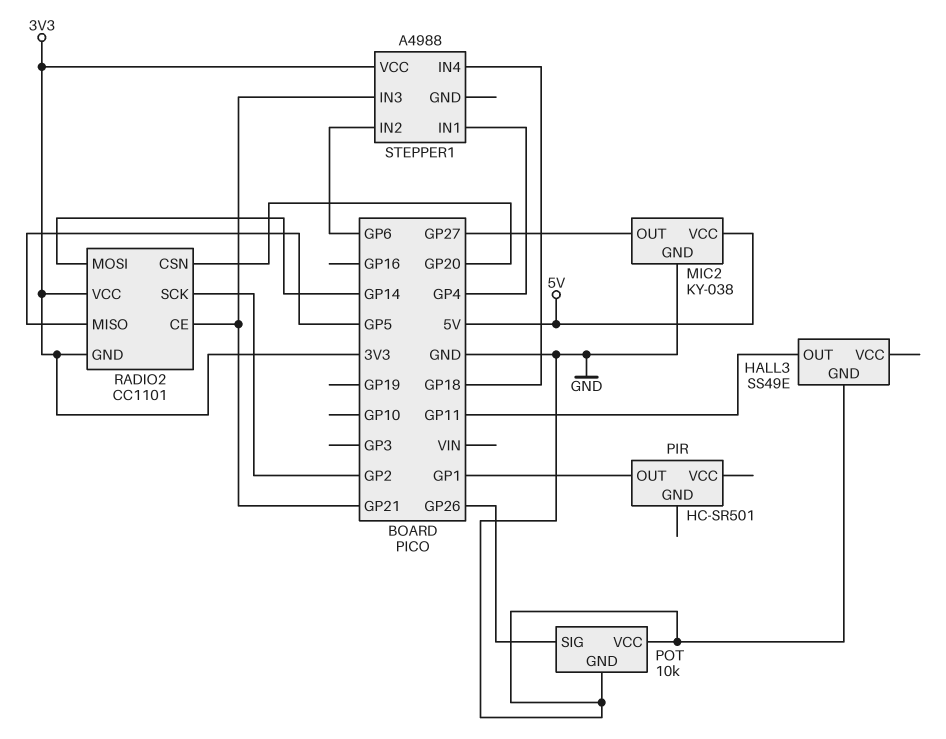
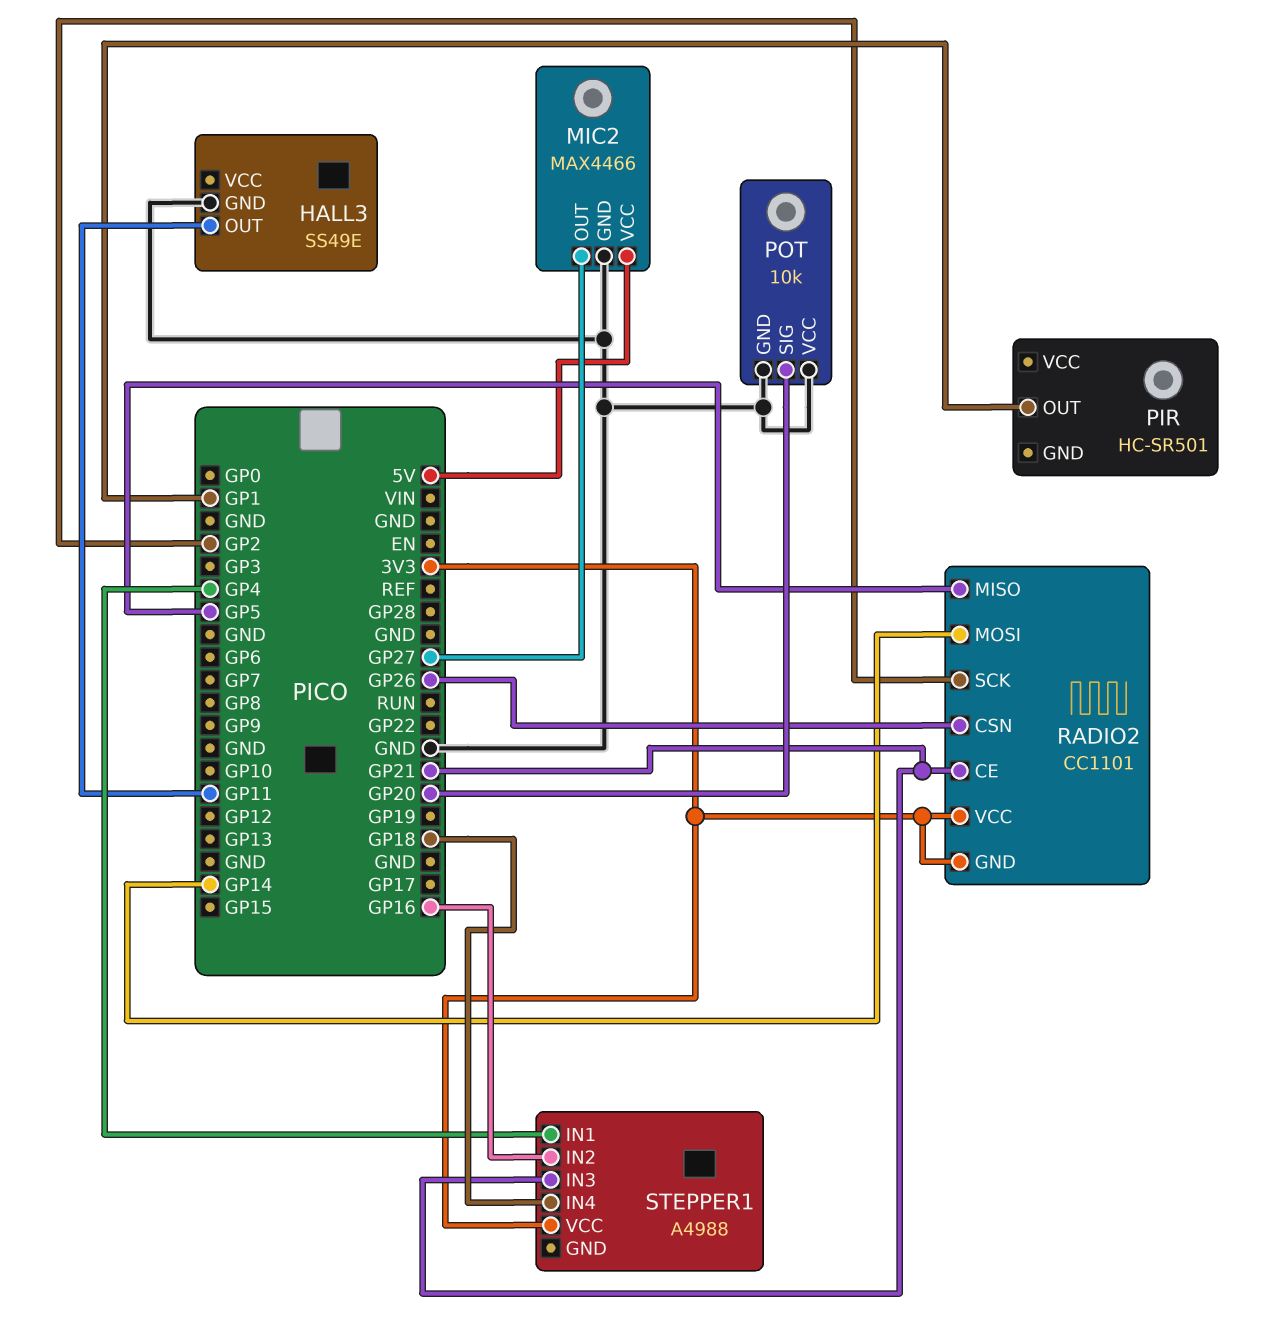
MIC2: KY-038 -> MAX4466
POT pin SIG: GP26 -> GP20
RADIO2 pin CSN: GP20 -> GP26
STEPPER1 pin IN2: GP6 -> GP16

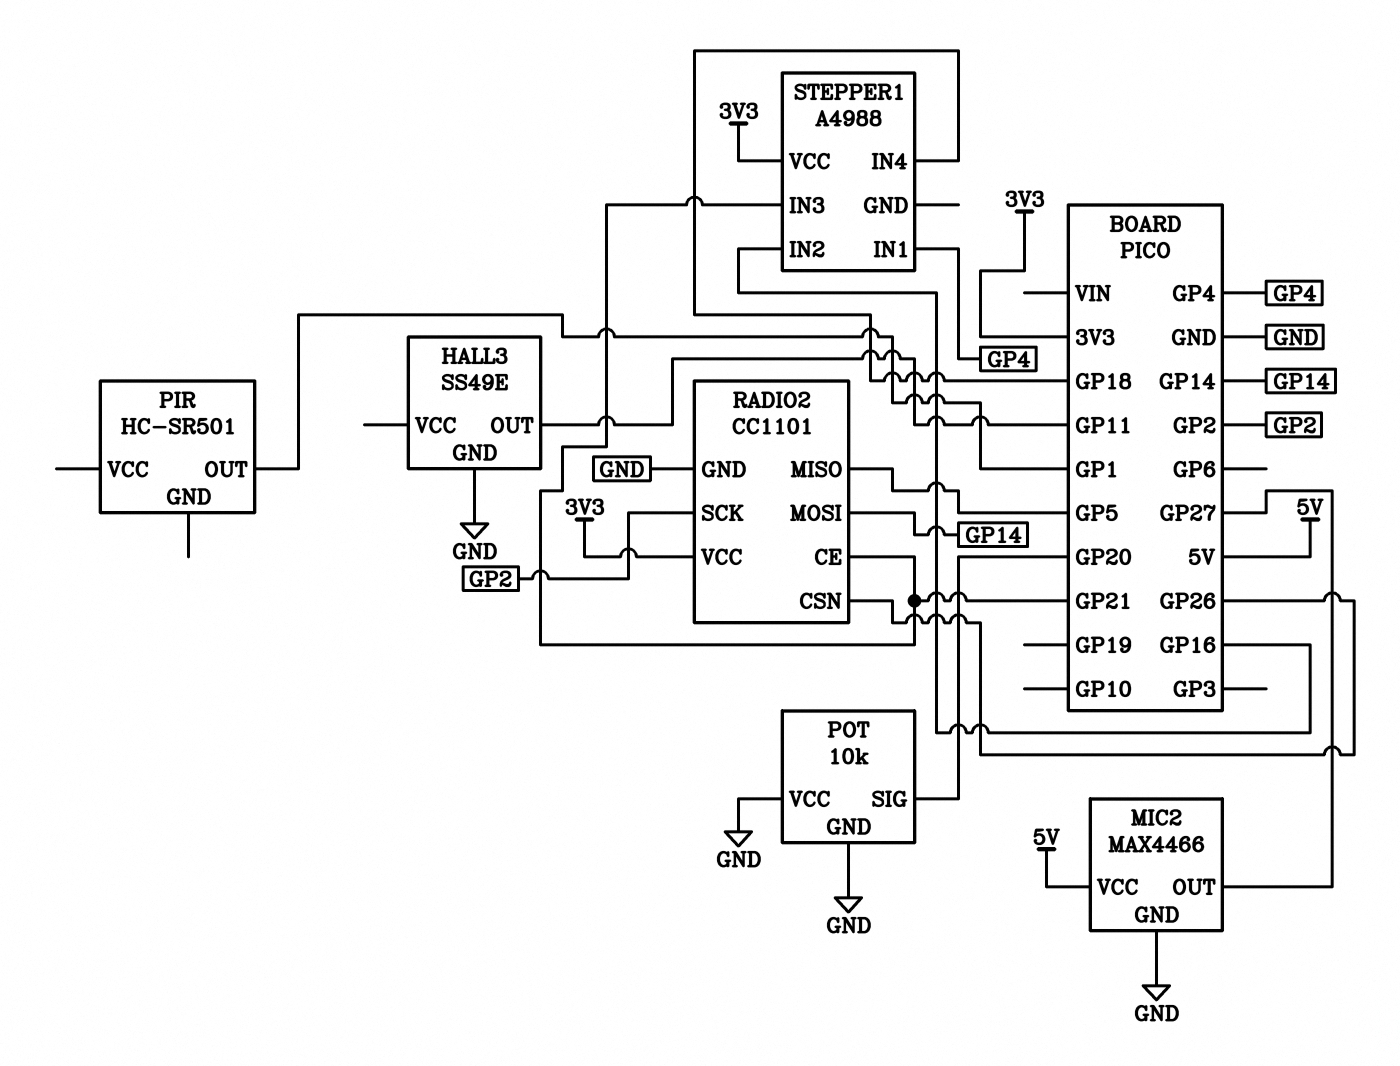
RADIO2 pin GND: 3V3 -> GND

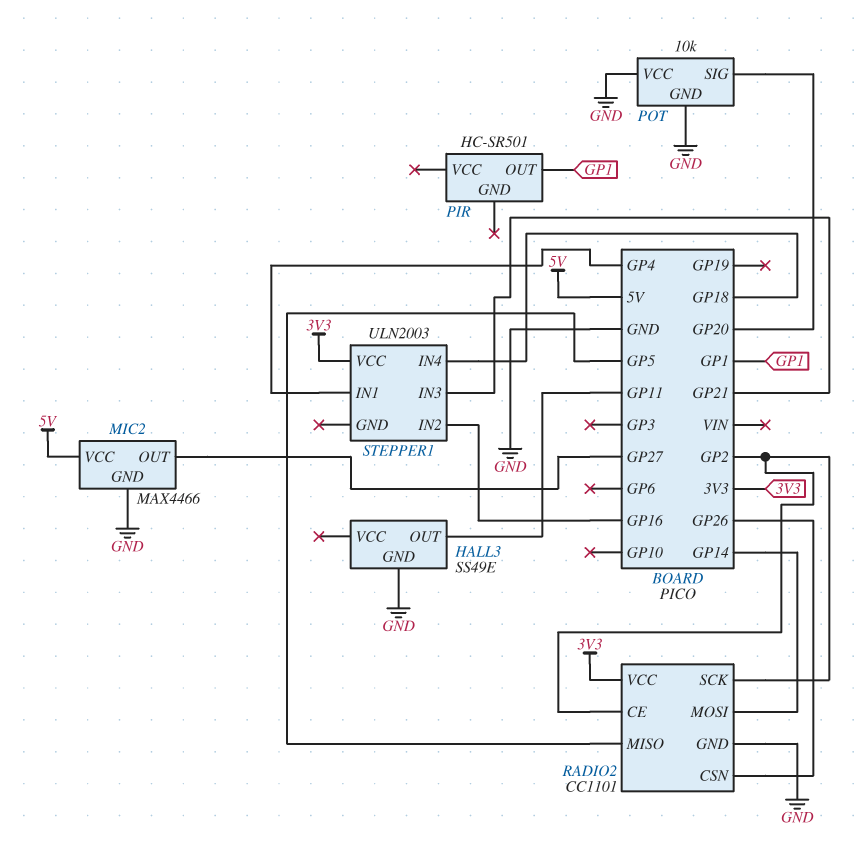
RADIO2 pin CE: GP21 -> GP2
STEPPER1: A4988 -> ULN2003

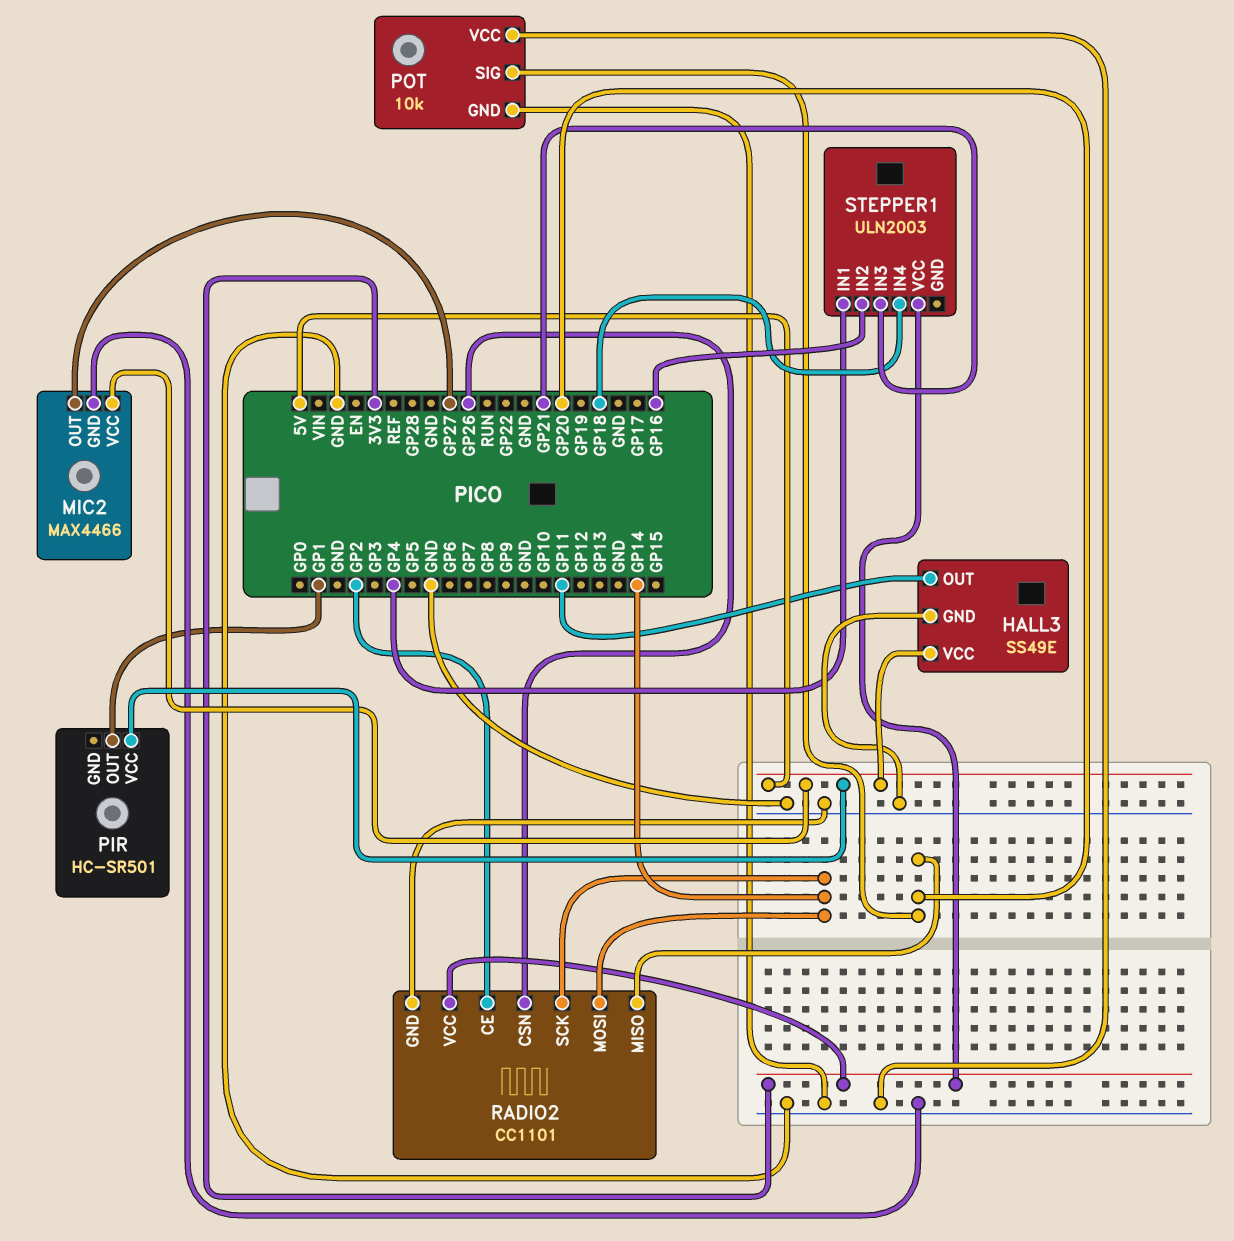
HALL3 pin VCC: none -> 5V
PIR pin VCC: none -> 5V
RADIO2 pin MISO: GP5 -> GP20
RADIO2 pin SCK: GP2 -> GP14

